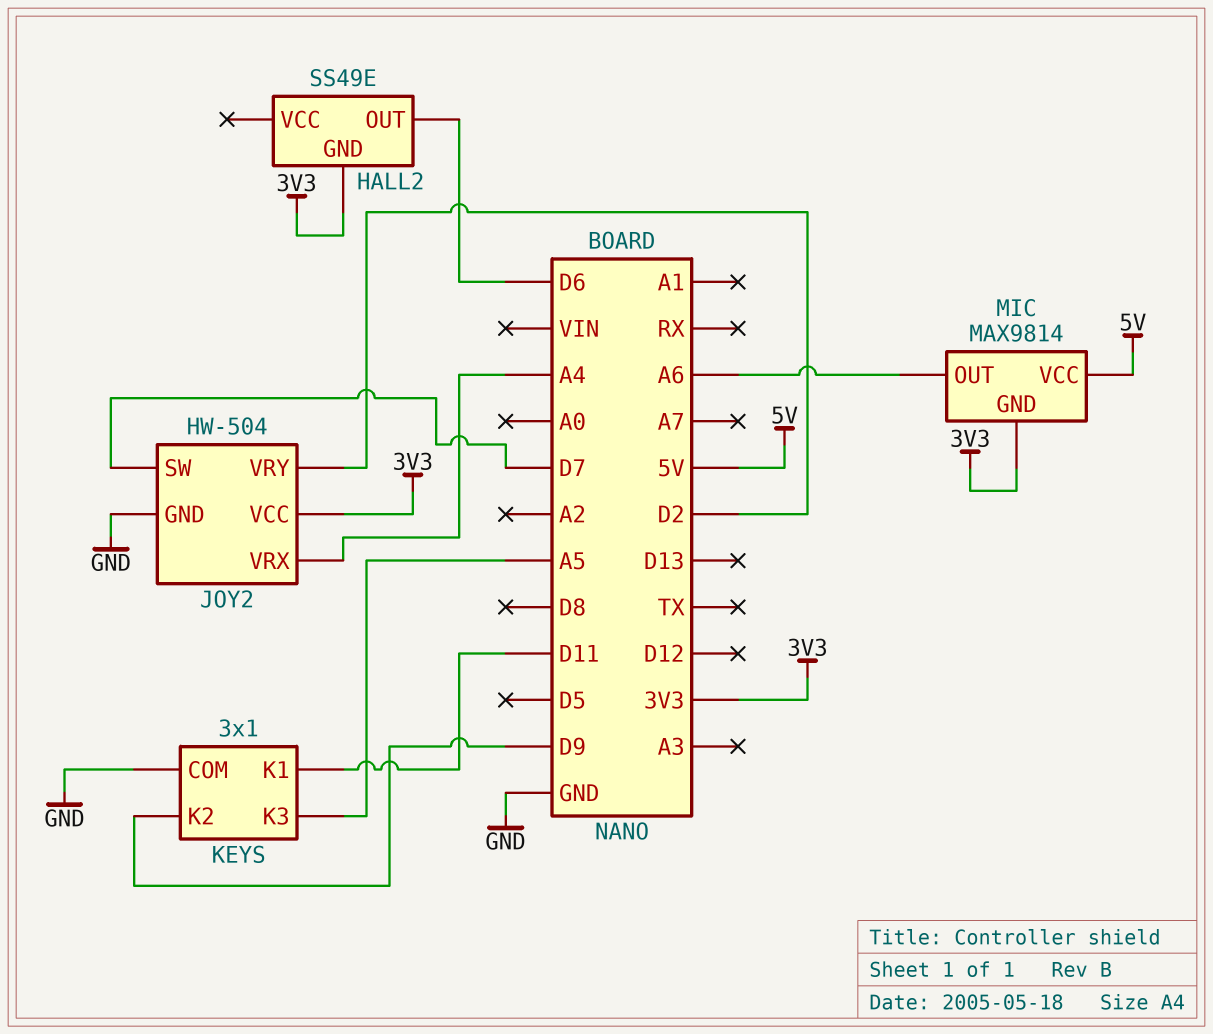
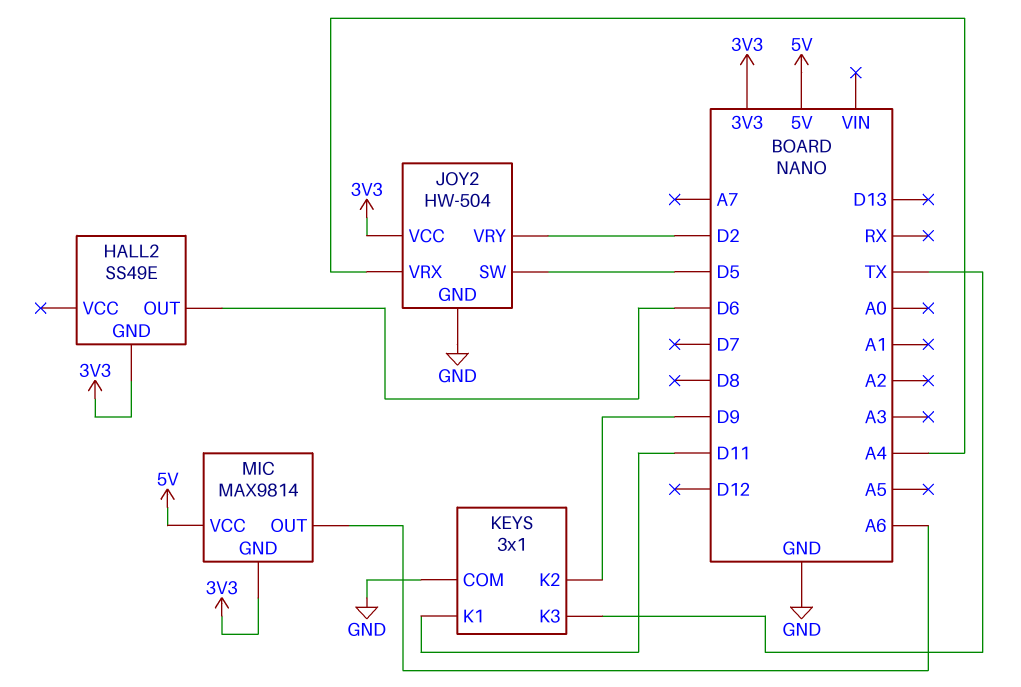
JOY2 pin SW: D7 -> D5
KEYS pin K3: A5 -> TX

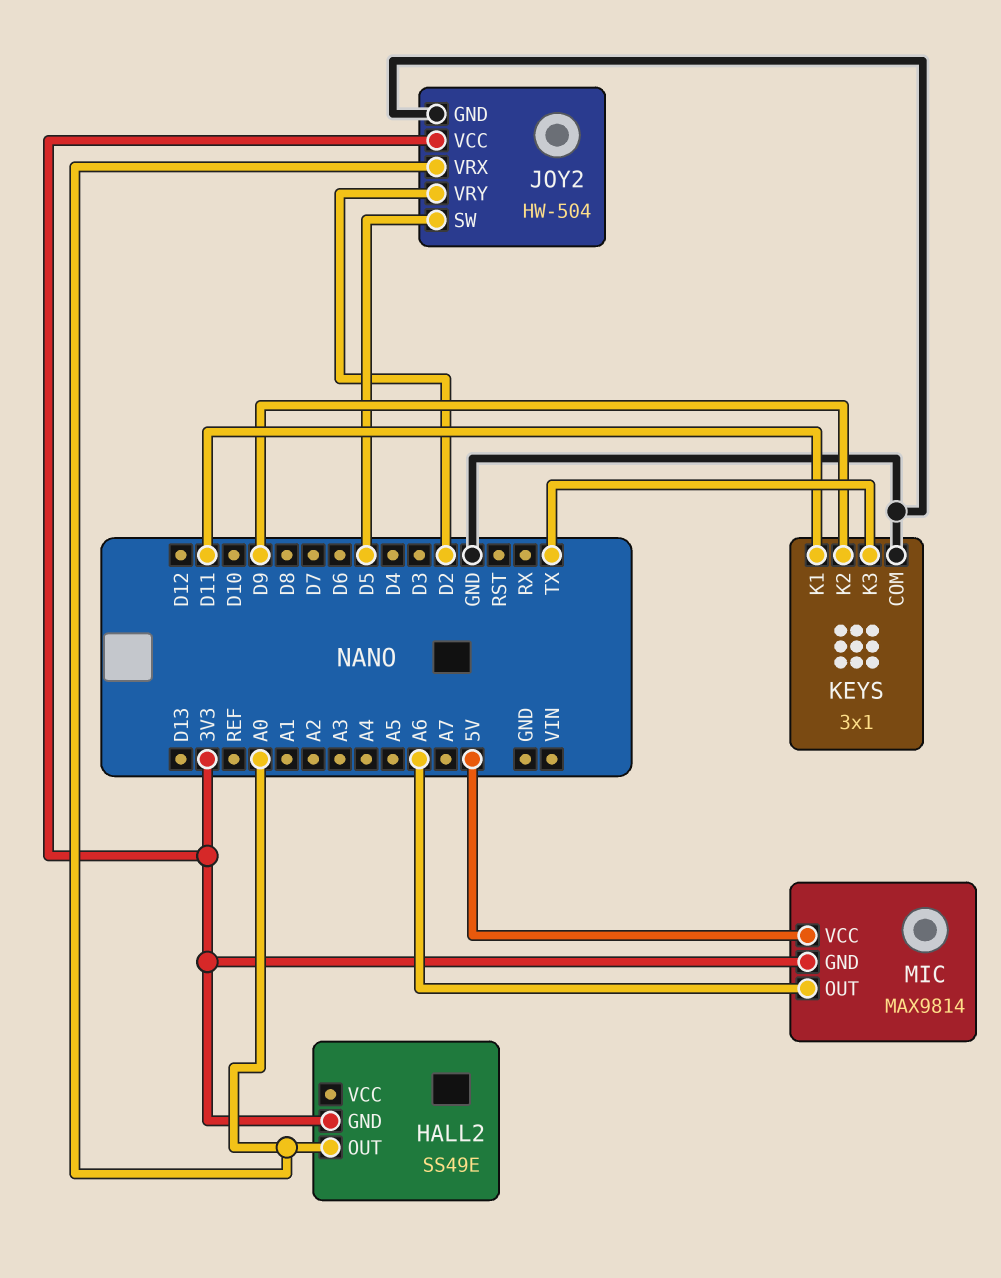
HALL2 pin OUT: D6 -> A0
JOY2 pin VRX: A4 -> A0

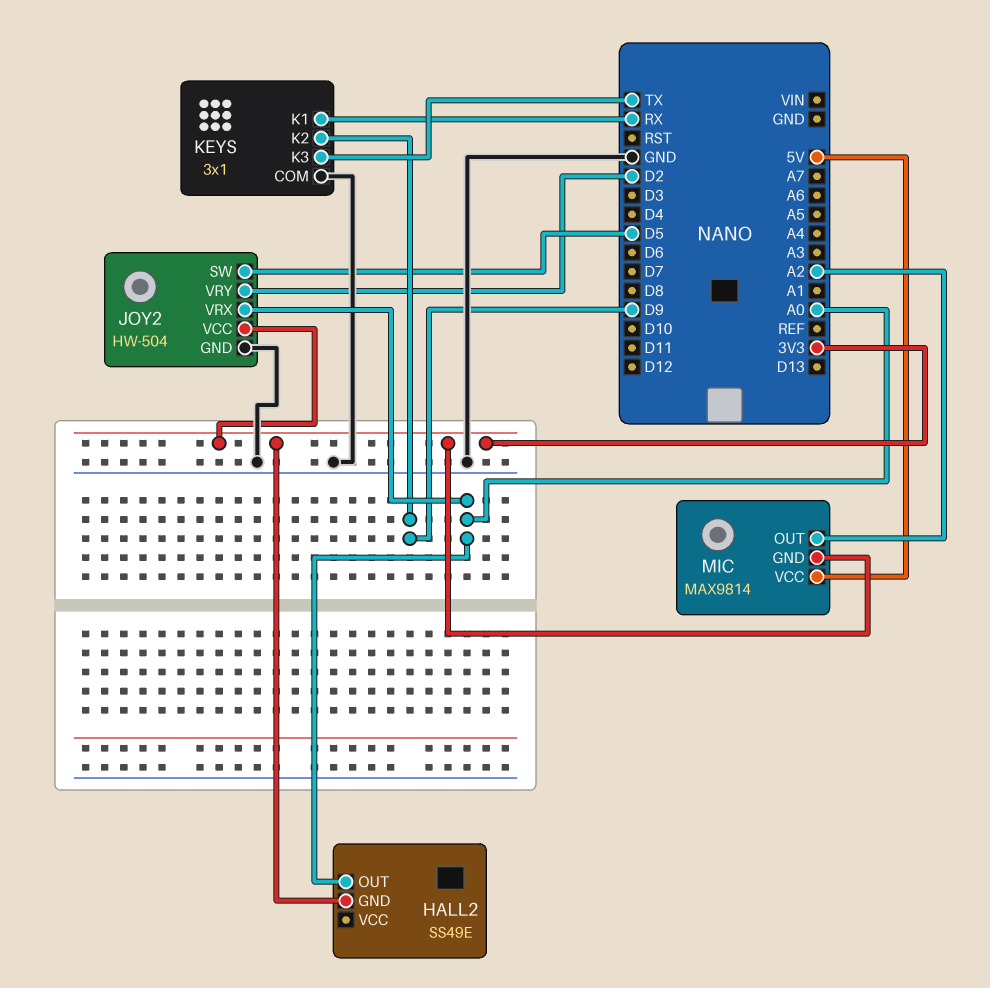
KEYS pin K1: D11 -> RX
MIC pin OUT: A6 -> A2

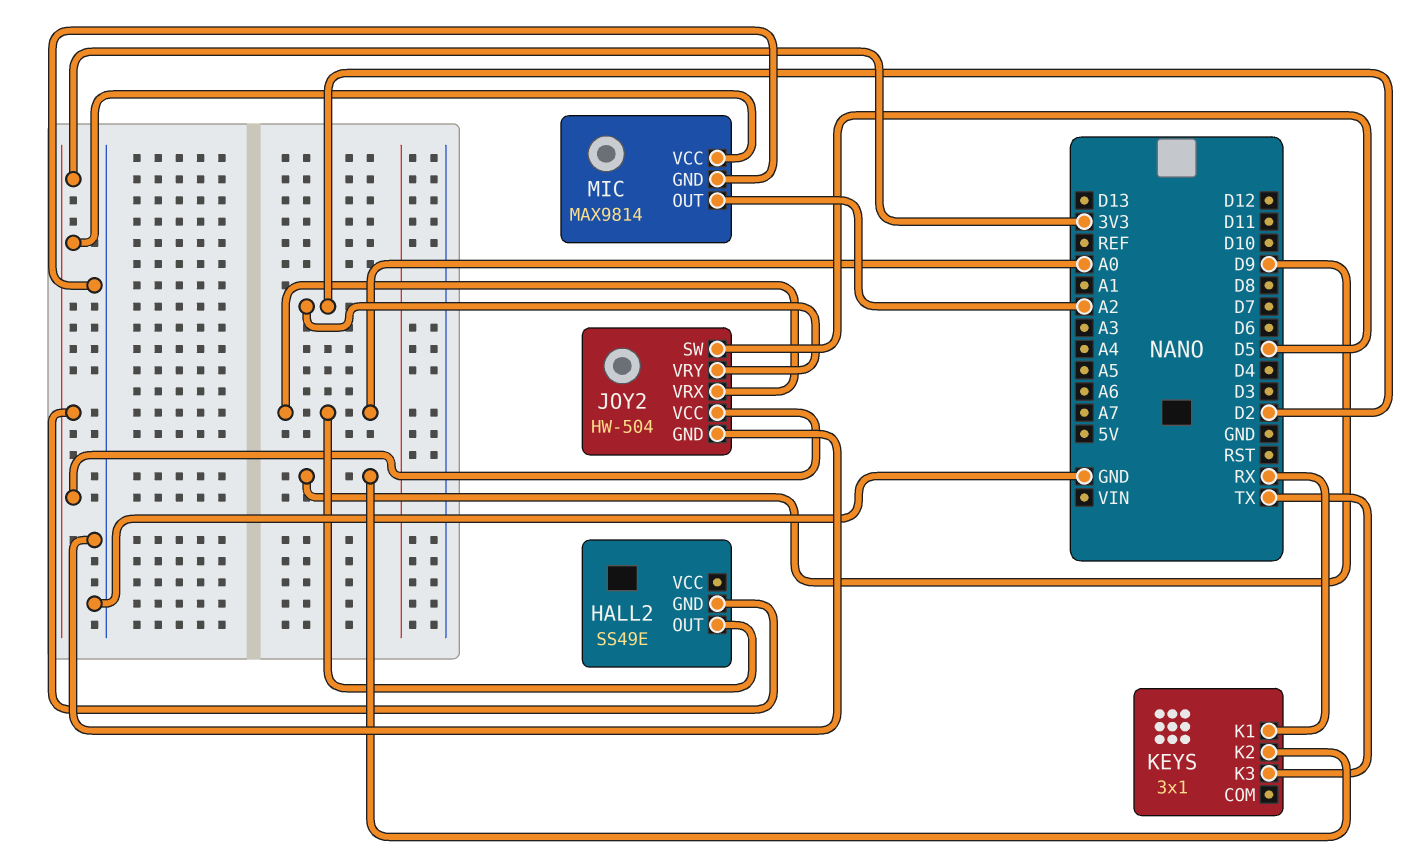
KEYS pin COM: GND -> none
MIC pin GND: 3V3 -> GND
MIC pin VCC: 5V -> 3V3

